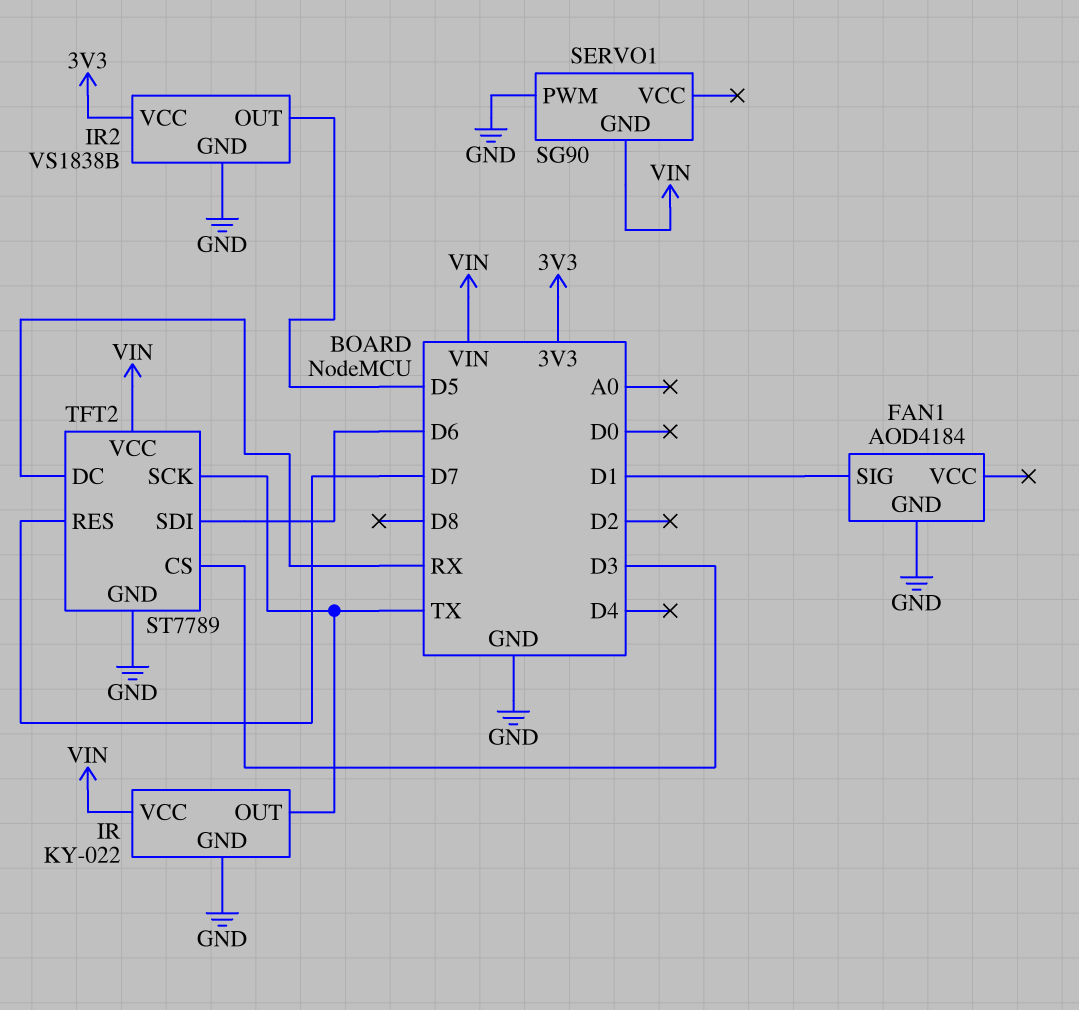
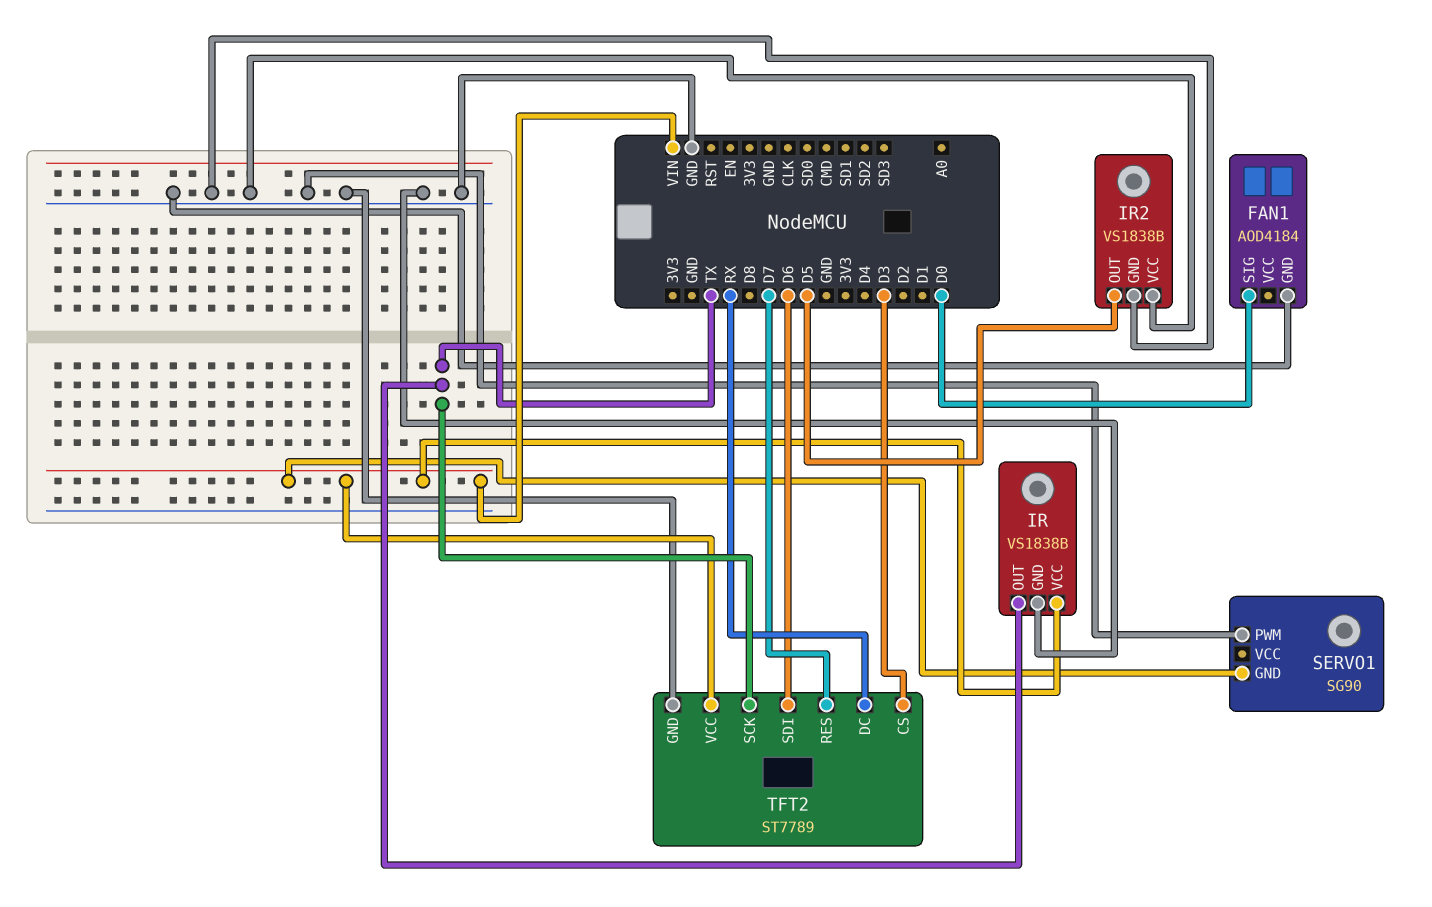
FAN1 pin SIG: D1 -> D0
IR: KY-022 -> VS1838B
IR2 pin VCC: 3V3 -> GND

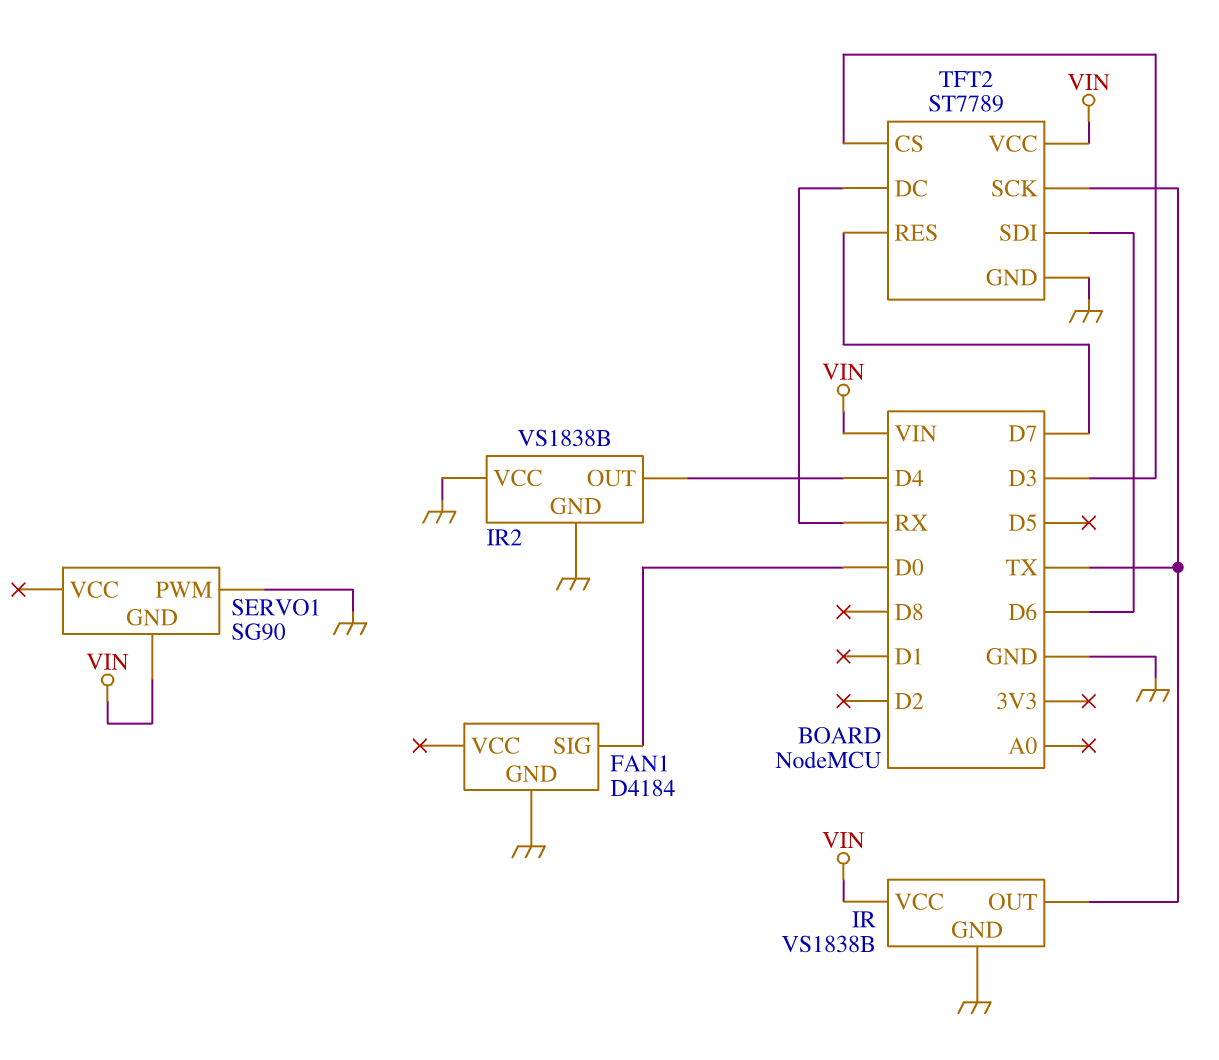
FAN1: AOD4184 -> D4184
IR2 pin OUT: D5 -> D4

